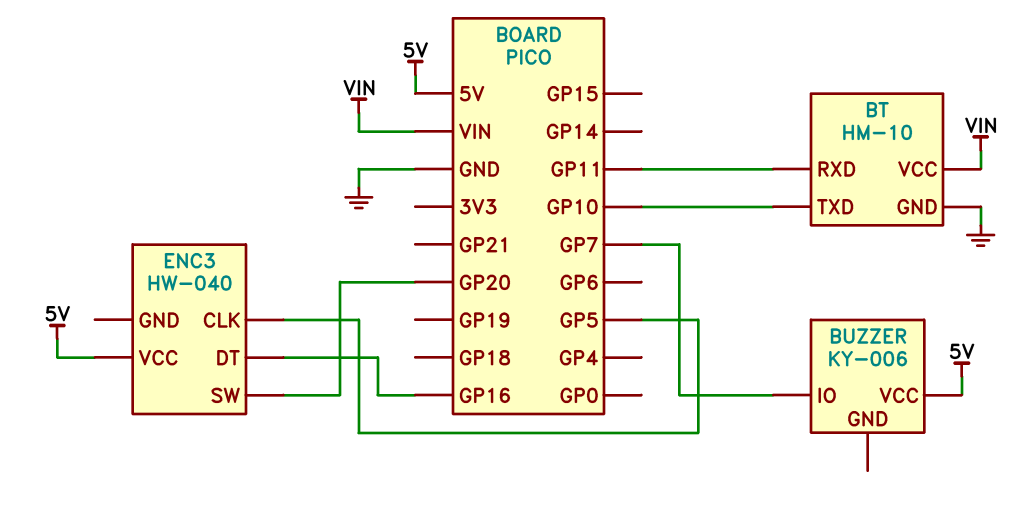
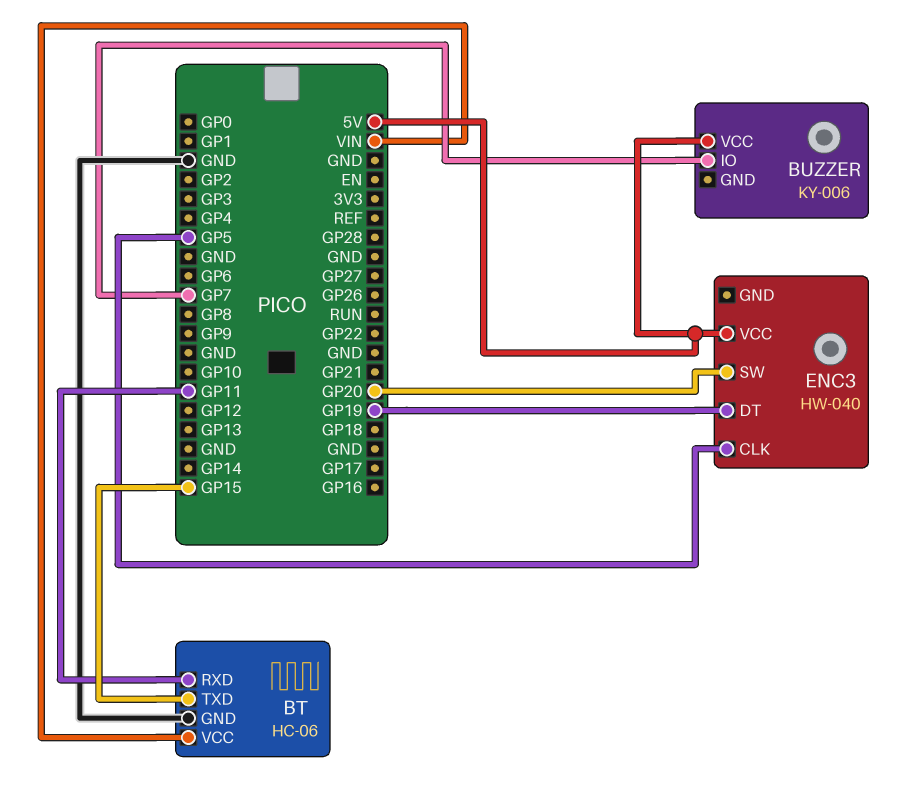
BT: HM-10 -> HC-06
BT pin TXD: GP10 -> GP15
ENC3 pin DT: GP16 -> GP19

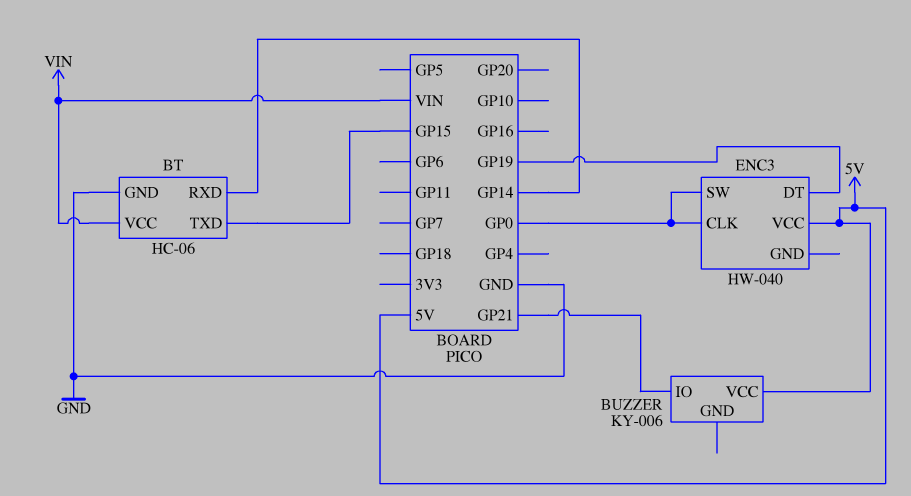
BT pin RXD: GP11 -> GP14
BUZZER pin IO: GP7 -> GP21
ENC3 pin CLK: GP5 -> GP0
ENC3 pin SW: GP20 -> GP0

